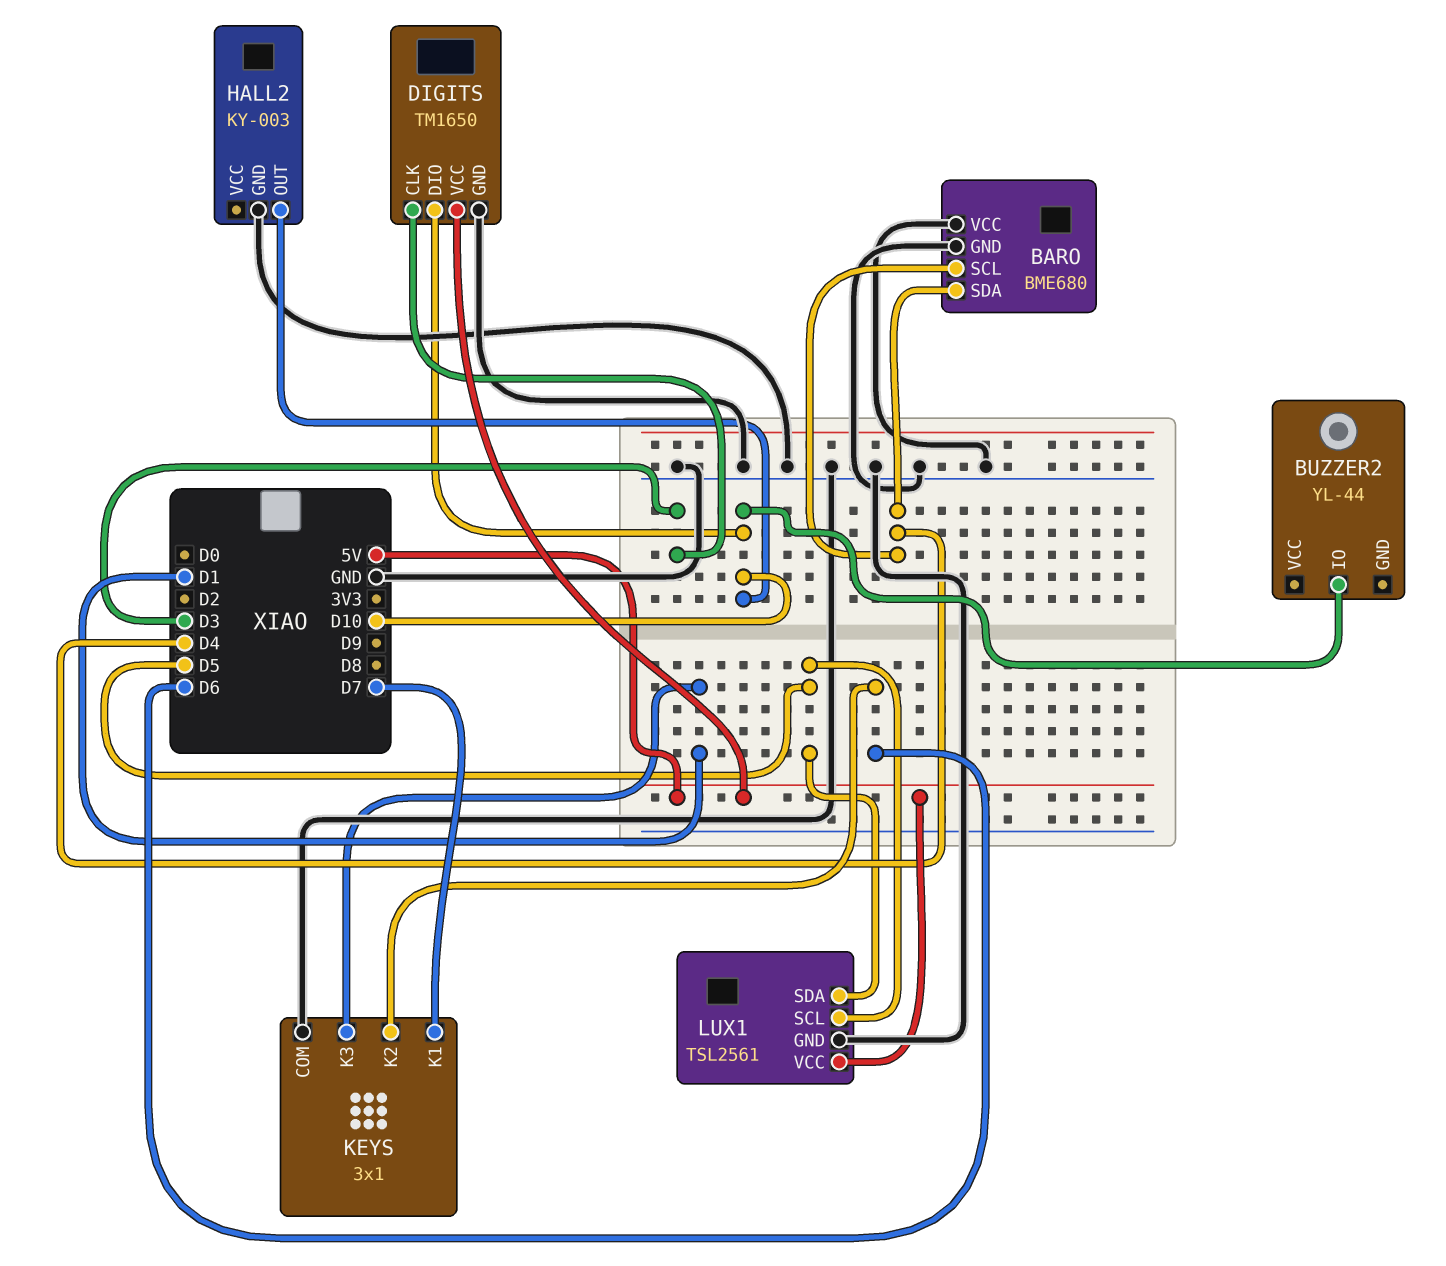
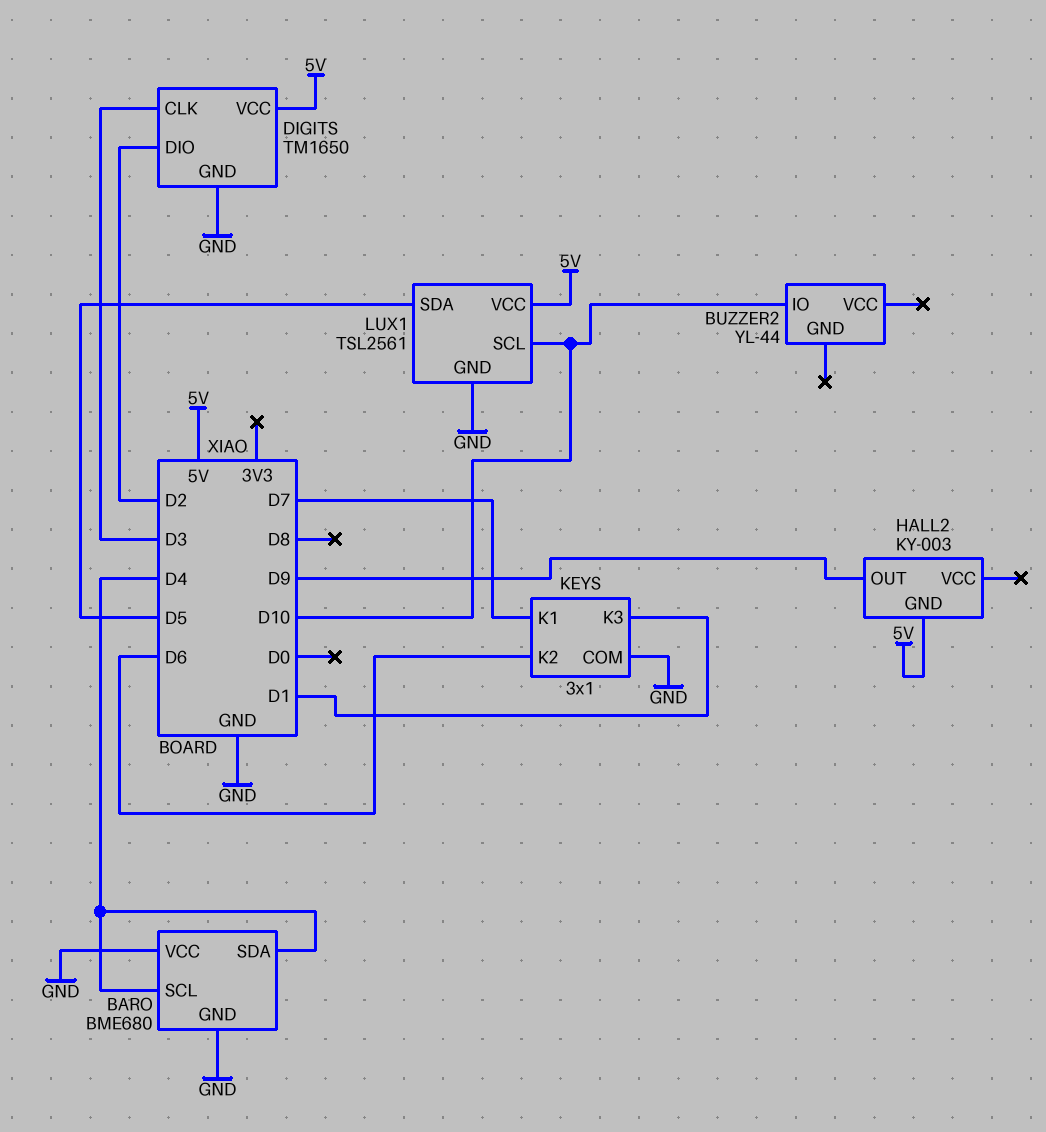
DIGITS pin DIO: D10 -> D2
HALL2 pin GND: GND -> 5V
HALL2 pin OUT: D10 -> D9
LUX1 pin SCL: D5 -> D10

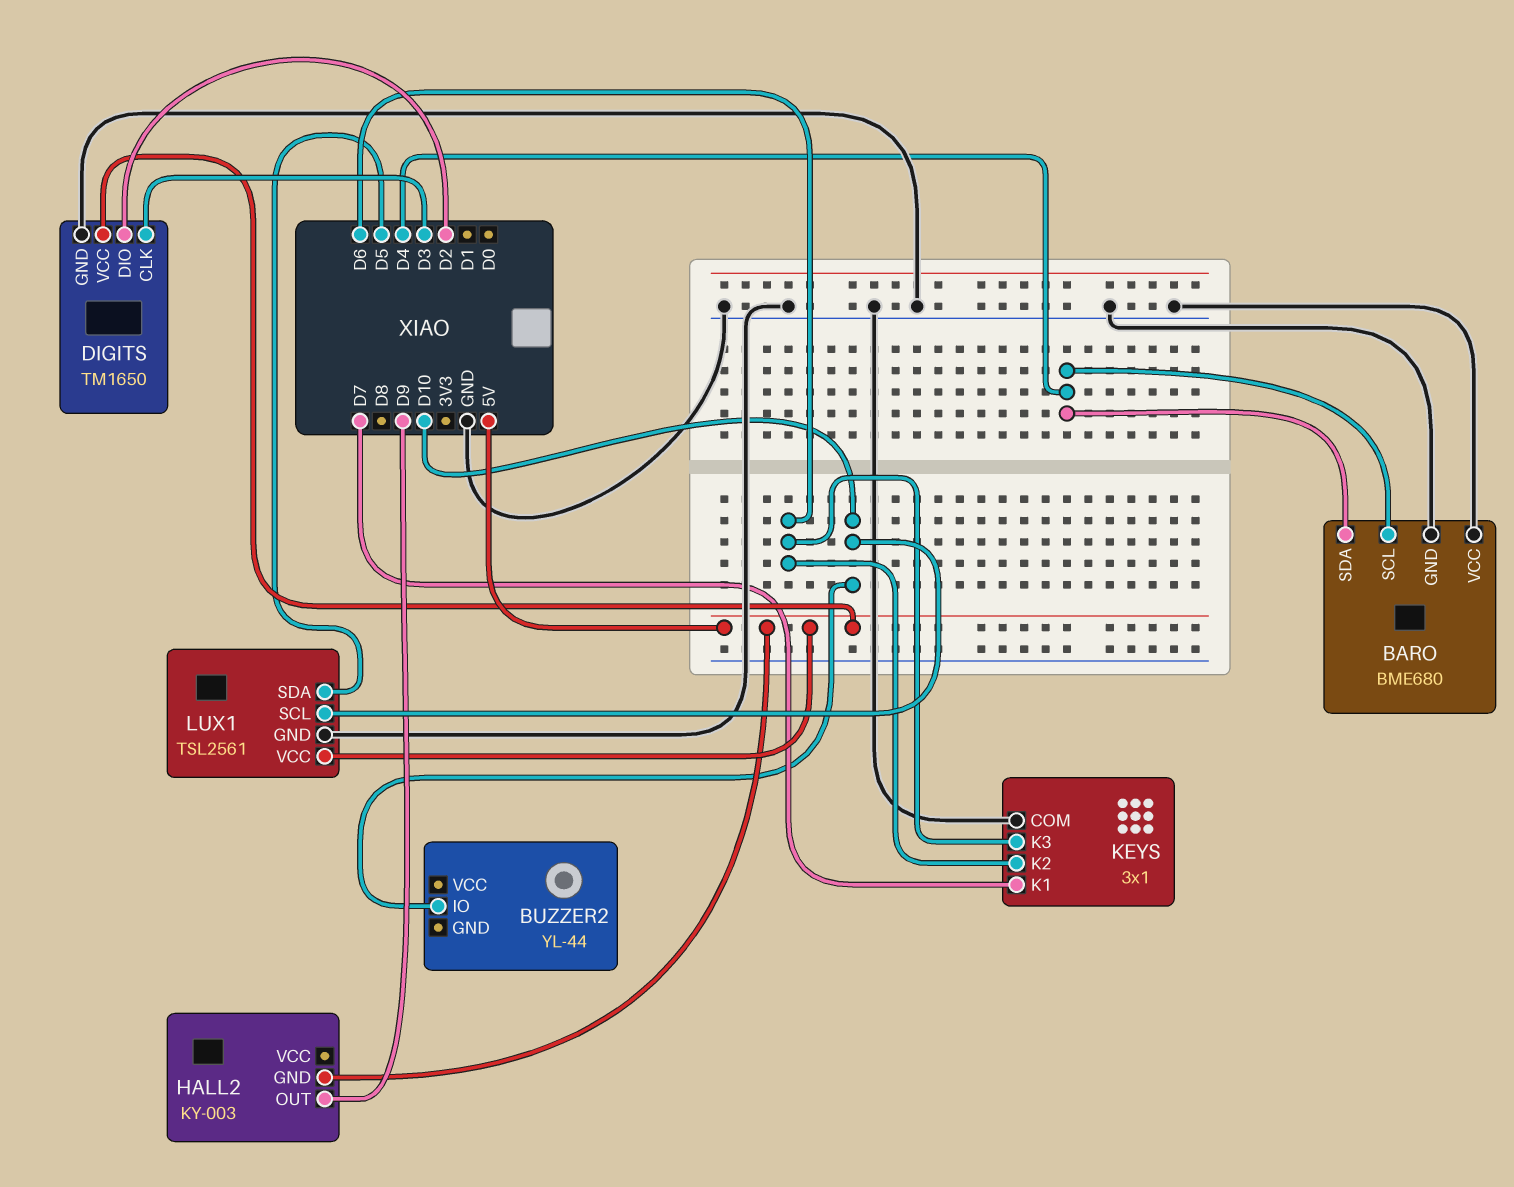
KEYS pin K3: D1 -> D6

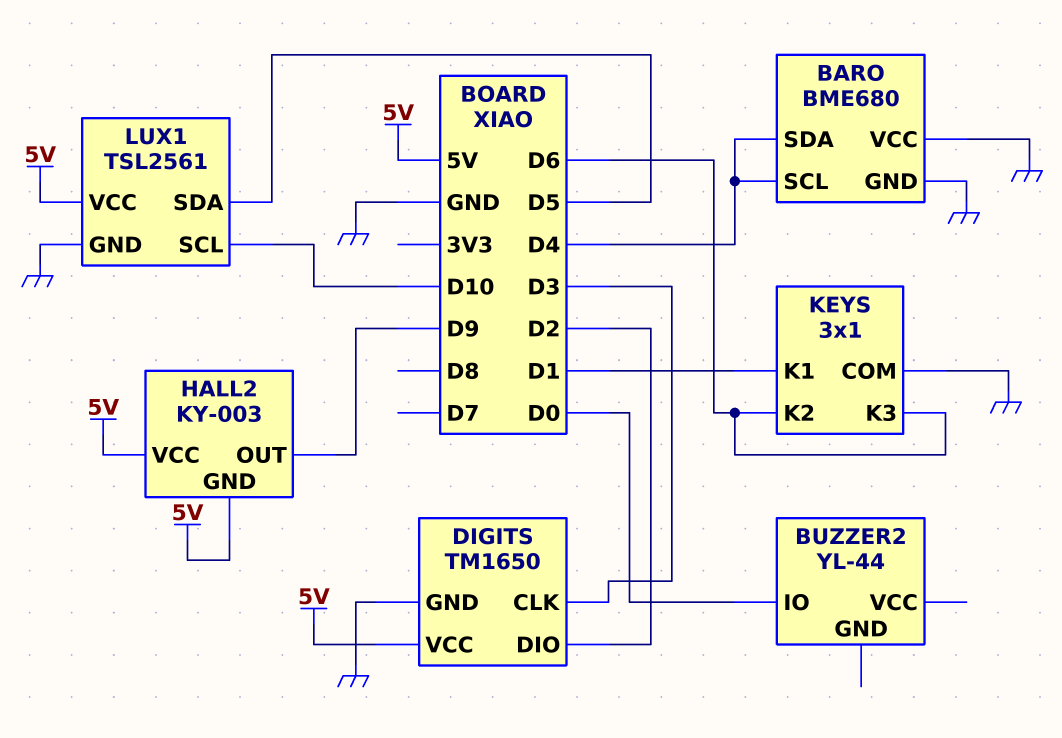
BUZZER2 pin IO: D10 -> D0
HALL2 pin VCC: none -> 5V
KEYS pin K1: D7 -> D1

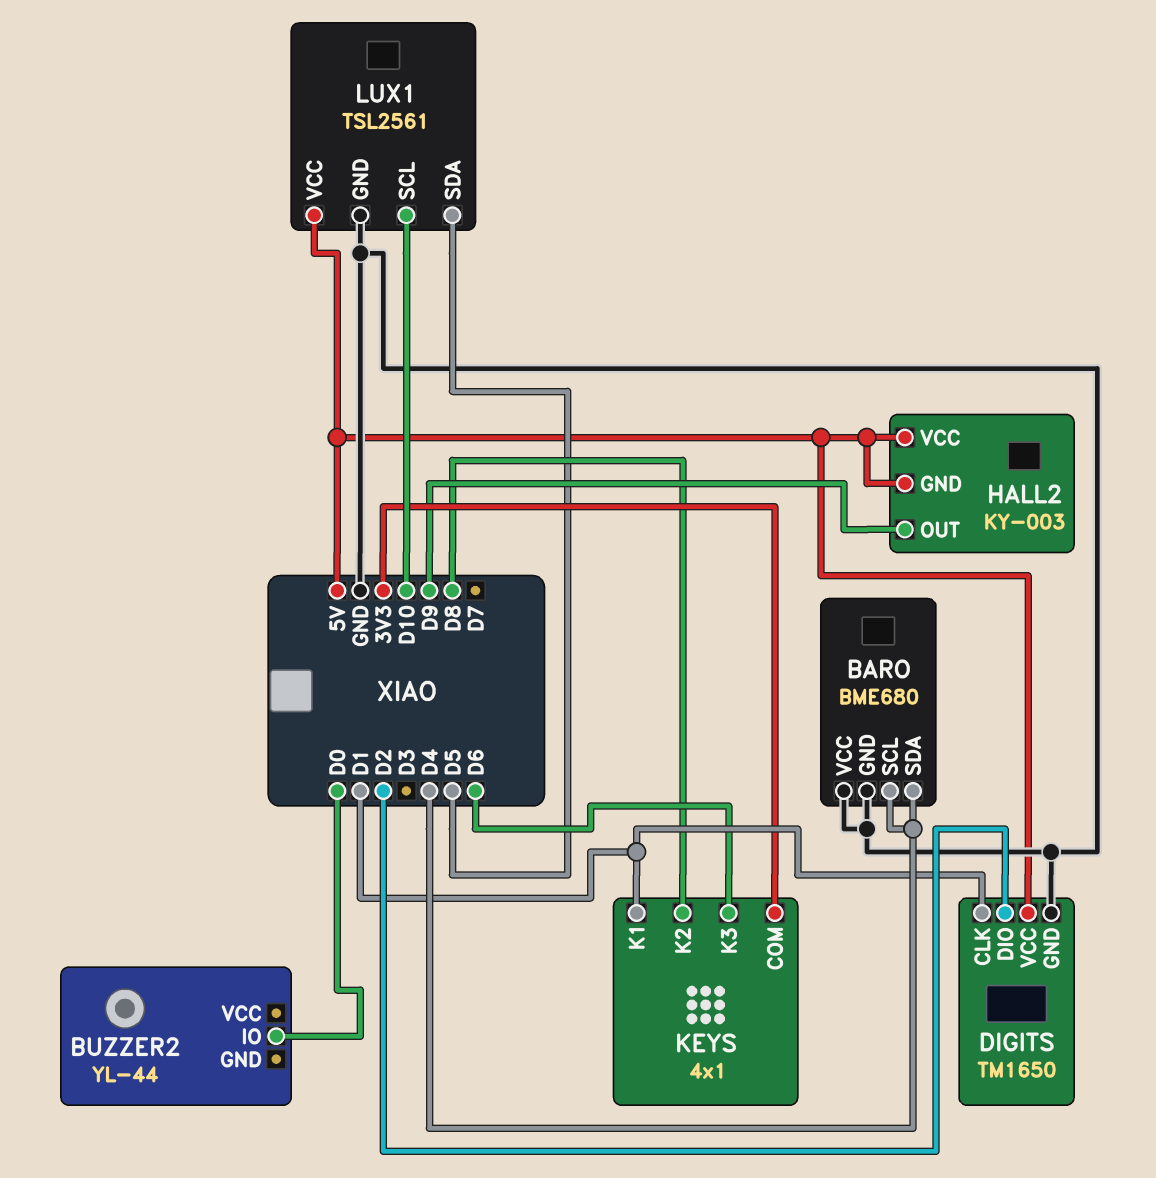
DIGITS pin CLK: D3 -> D1
KEYS: 3x1 -> 4x1
KEYS pin COM: GND -> 3V3
KEYS pin K2: D6 -> D8

